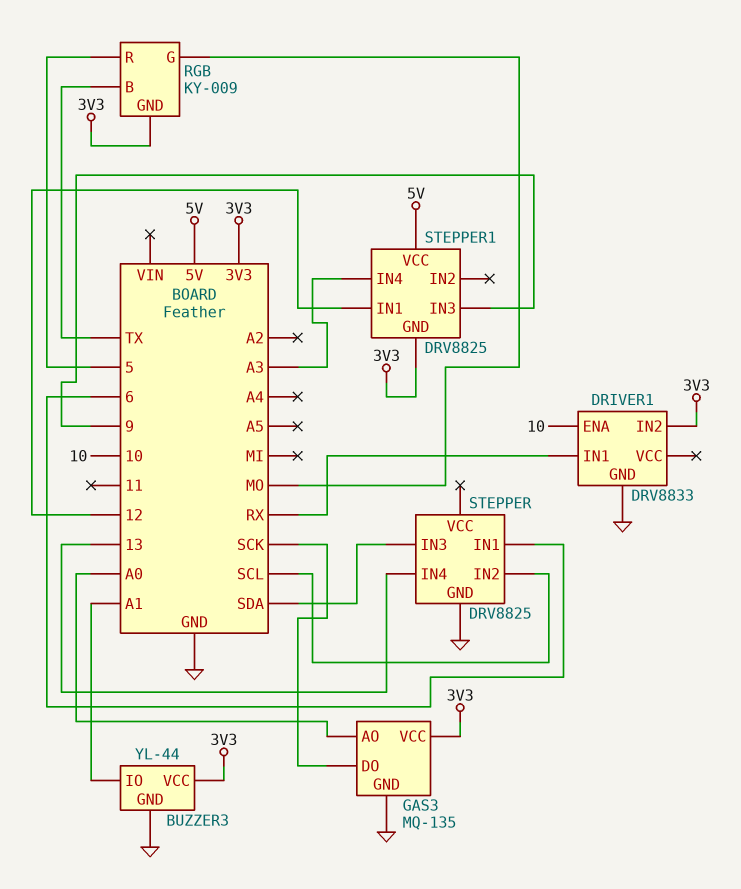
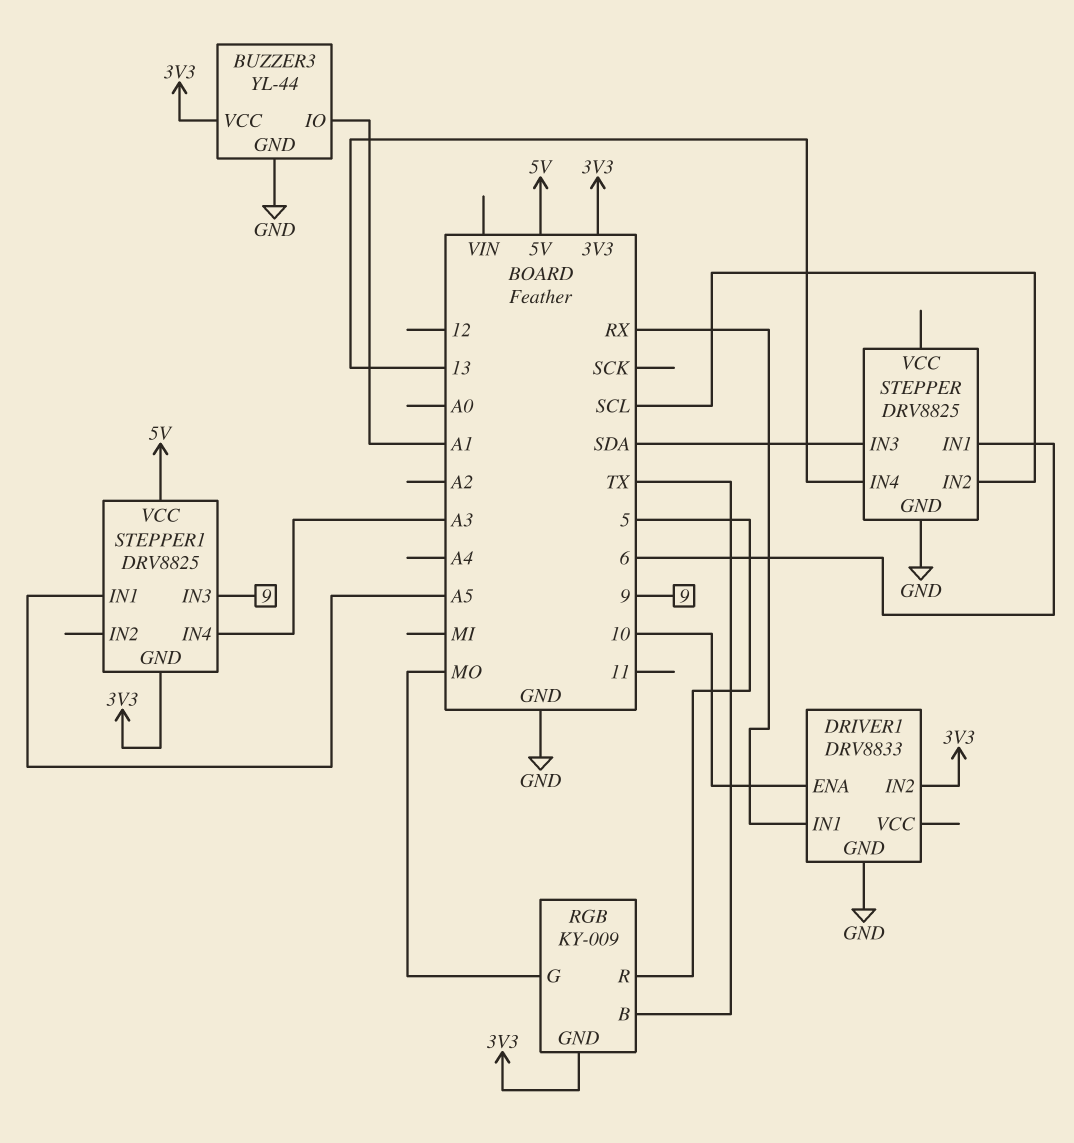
GAS3: MQ-135 -> none
GAS3 pin AO: A0 -> none
GAS3 pin DO: SCK -> none
GAS3 pin GND: GND -> none
GAS3 pin VCC: 3V3 -> none
STEPPER1 pin IN1: 12 -> A5

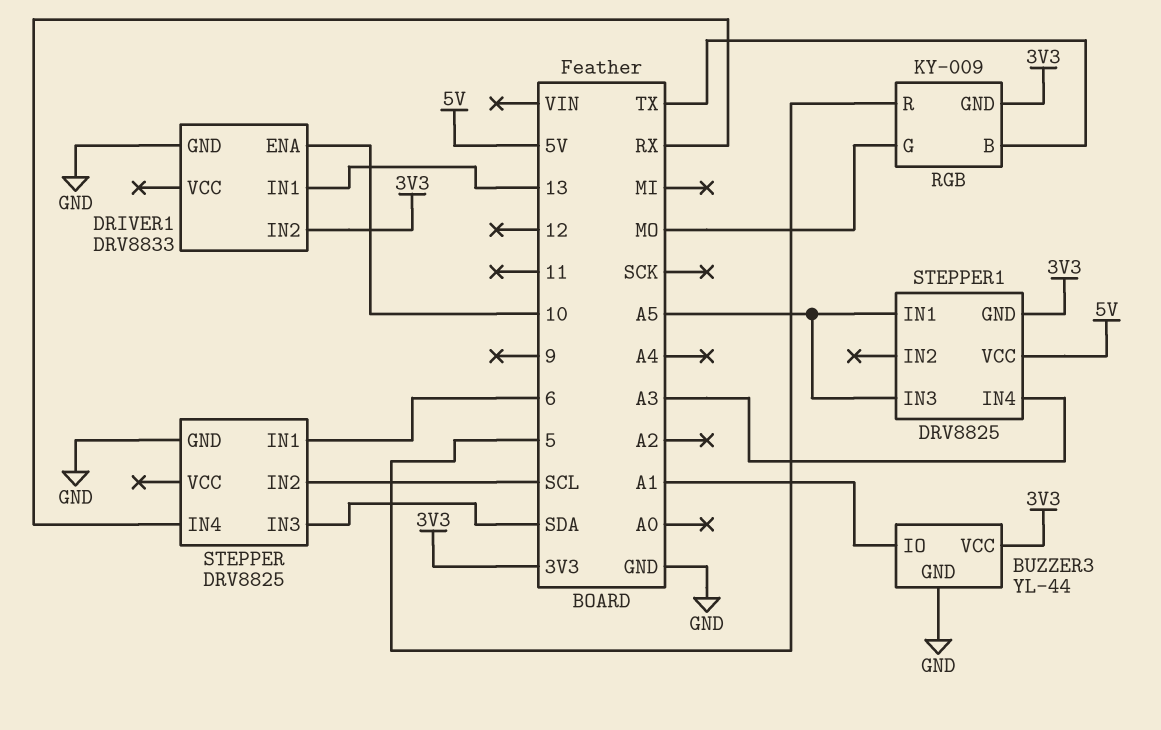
DRIVER1 pin IN1: RX -> 13
STEPPER pin IN4: 13 -> RX
STEPPER1 pin IN3: 9 -> A5

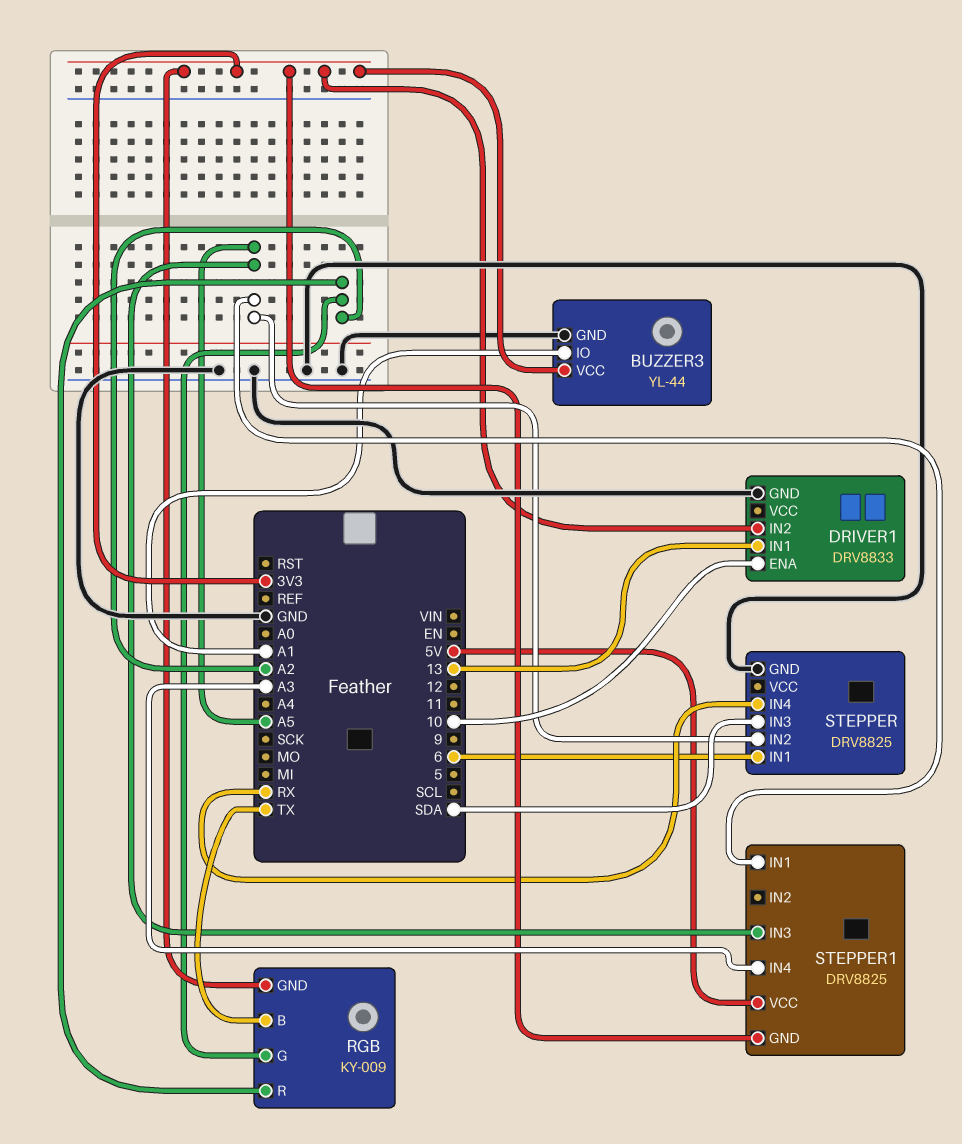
RGB pin G: MO -> A2
RGB pin R: 5 -> A2
STEPPER pin IN2: SCL -> A5

